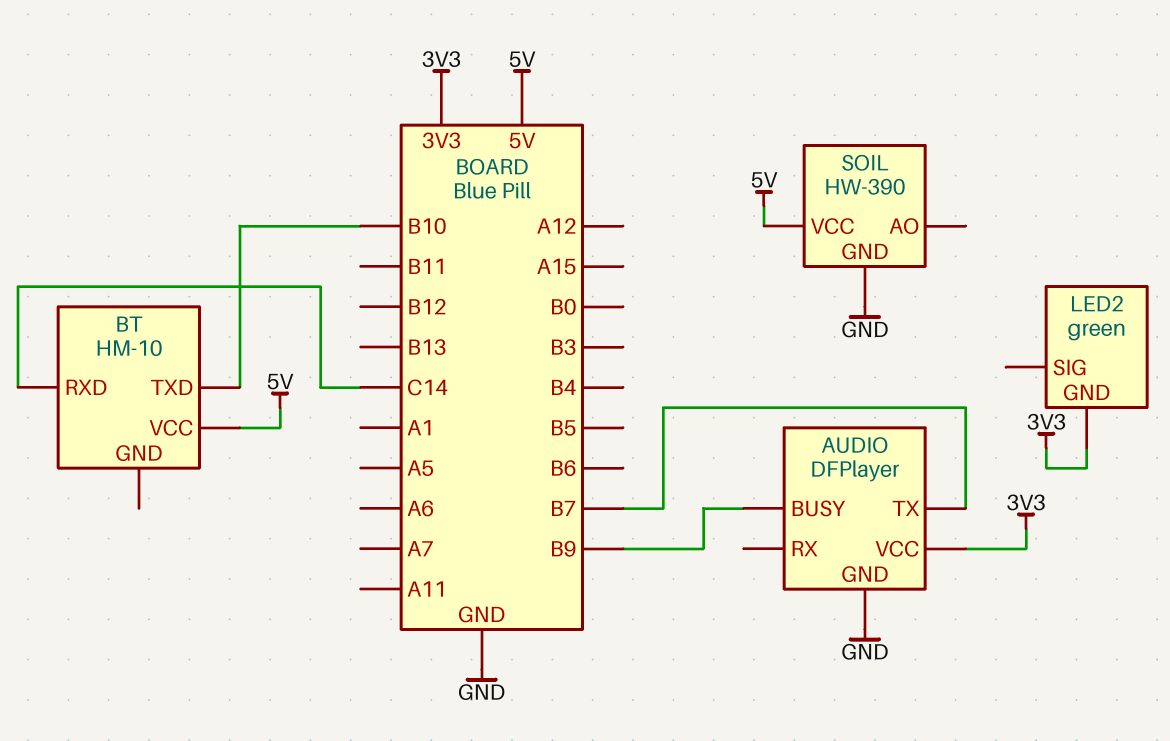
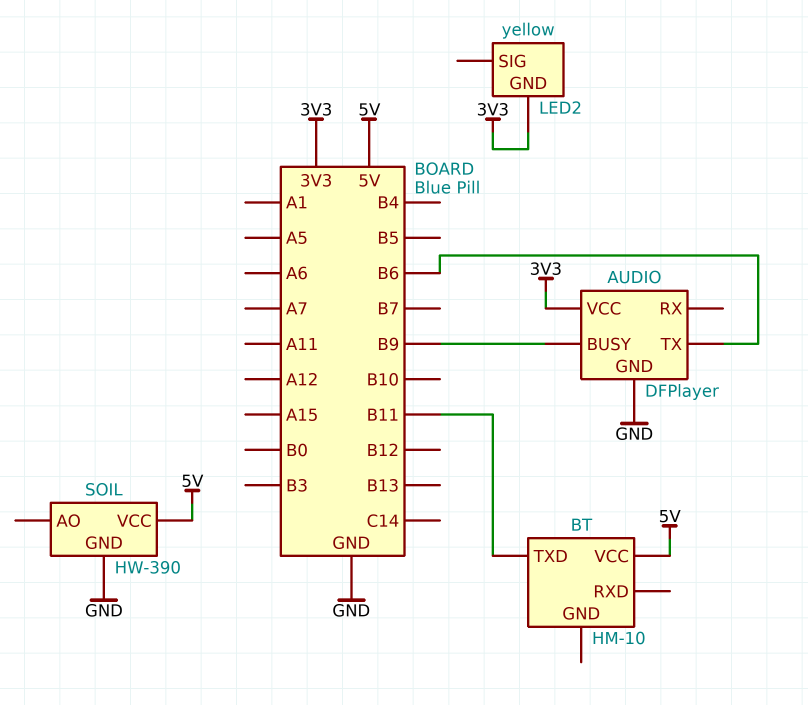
AUDIO pin TX: B7 -> B6
BT pin RXD: C14 -> none
BT pin TXD: B10 -> B11
LED2: green -> yellow

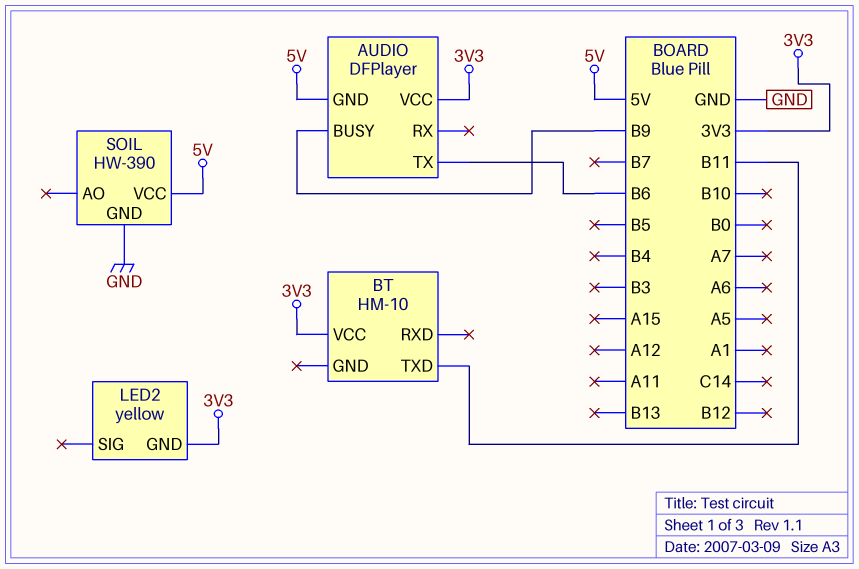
AUDIO pin GND: GND -> 5V
BT pin VCC: 5V -> 3V3

